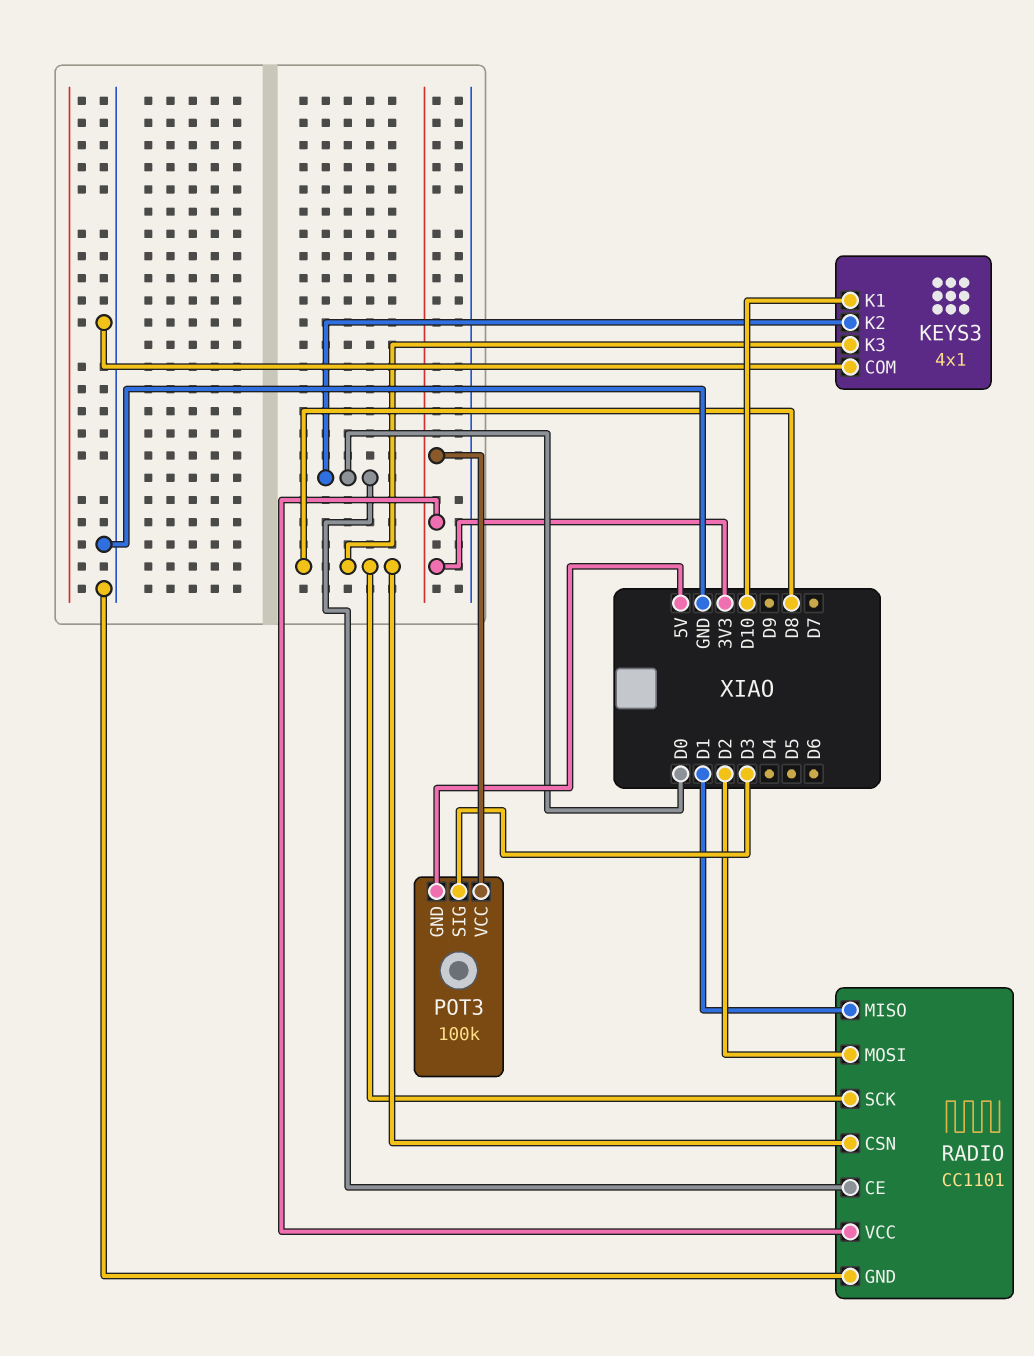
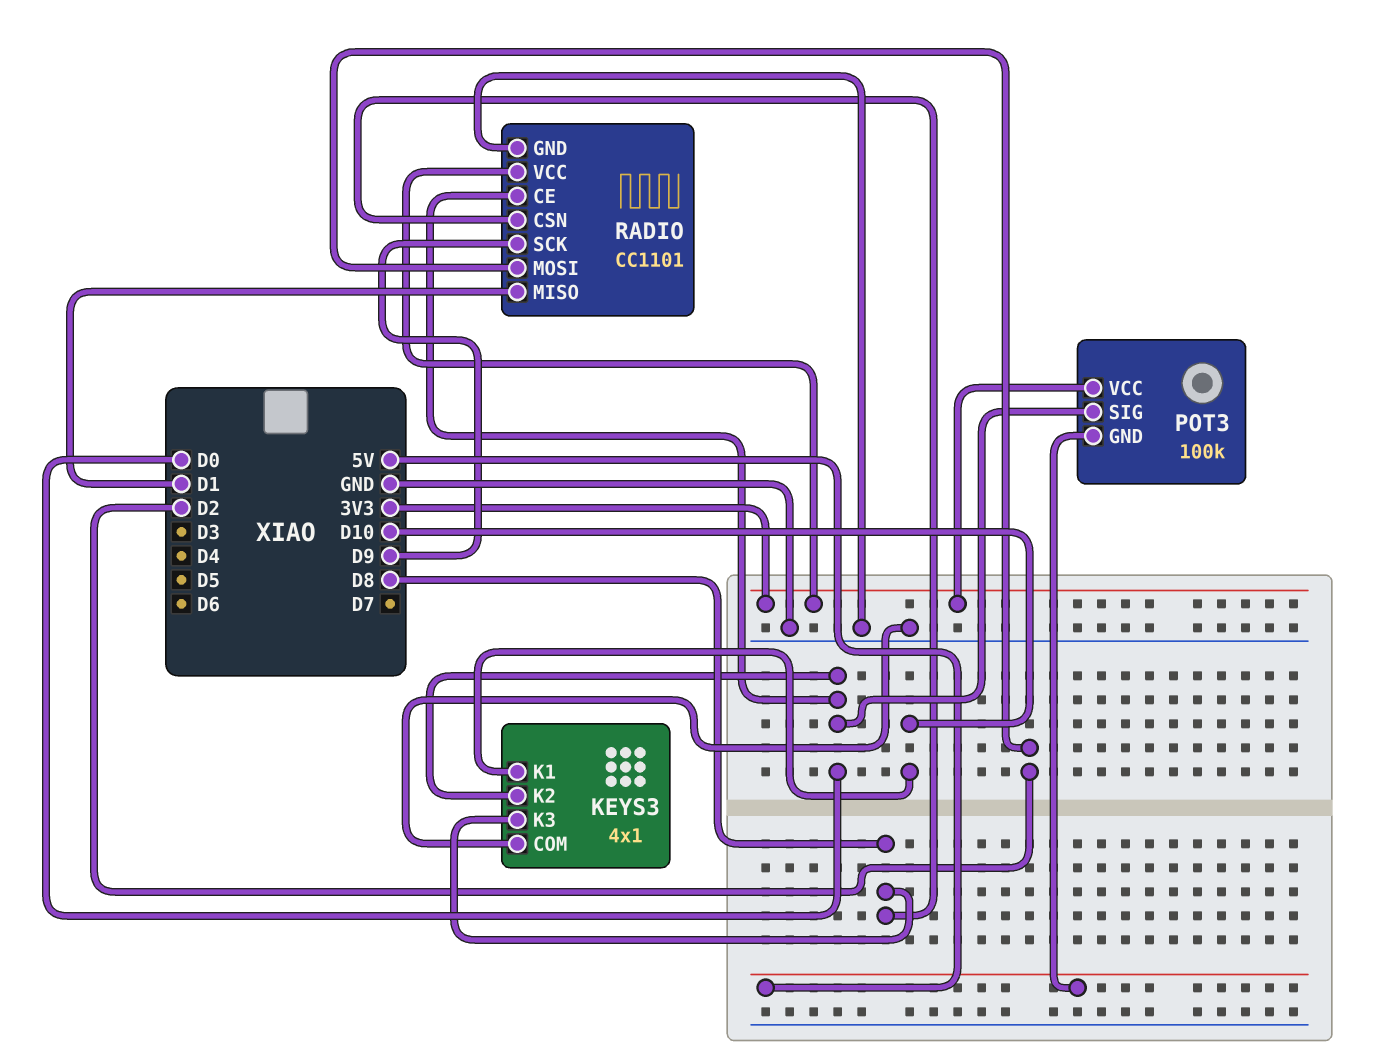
POT3 pin SIG: D3 -> D0
RADIO pin SCK: D8 -> D9

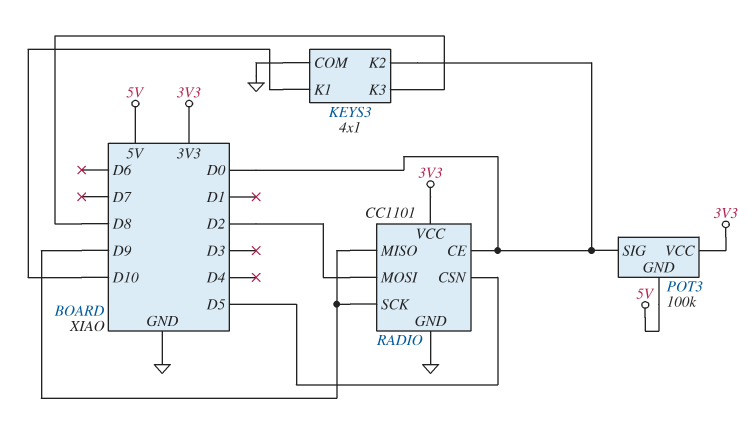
RADIO pin CSN: D8 -> D5
RADIO pin MISO: D1 -> D9

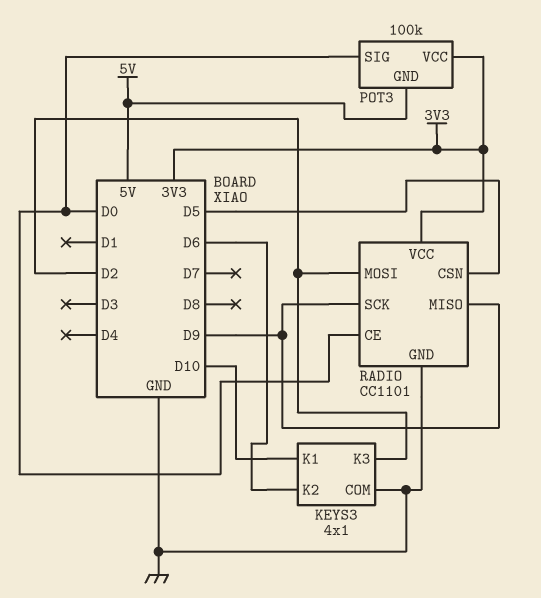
KEYS3 pin K2: D0 -> D6
KEYS3 pin K3: D8 -> D2

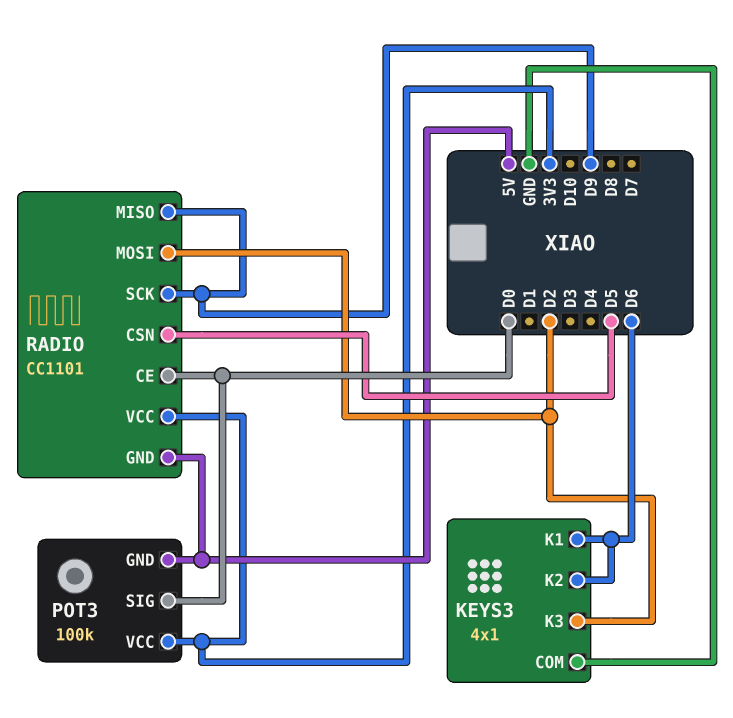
KEYS3 pin K1: D10 -> D6
RADIO pin GND: GND -> 5V

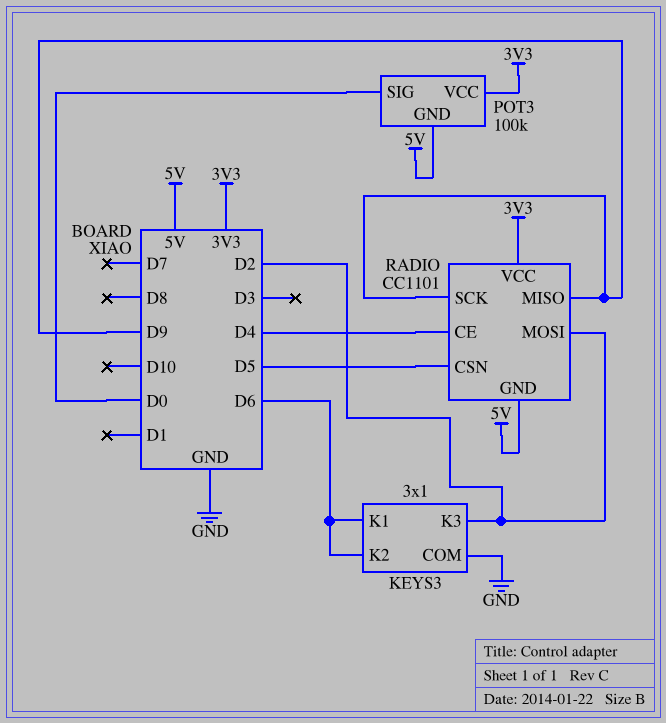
KEYS3: 4x1 -> 3x1
RADIO pin CE: D0 -> D4

